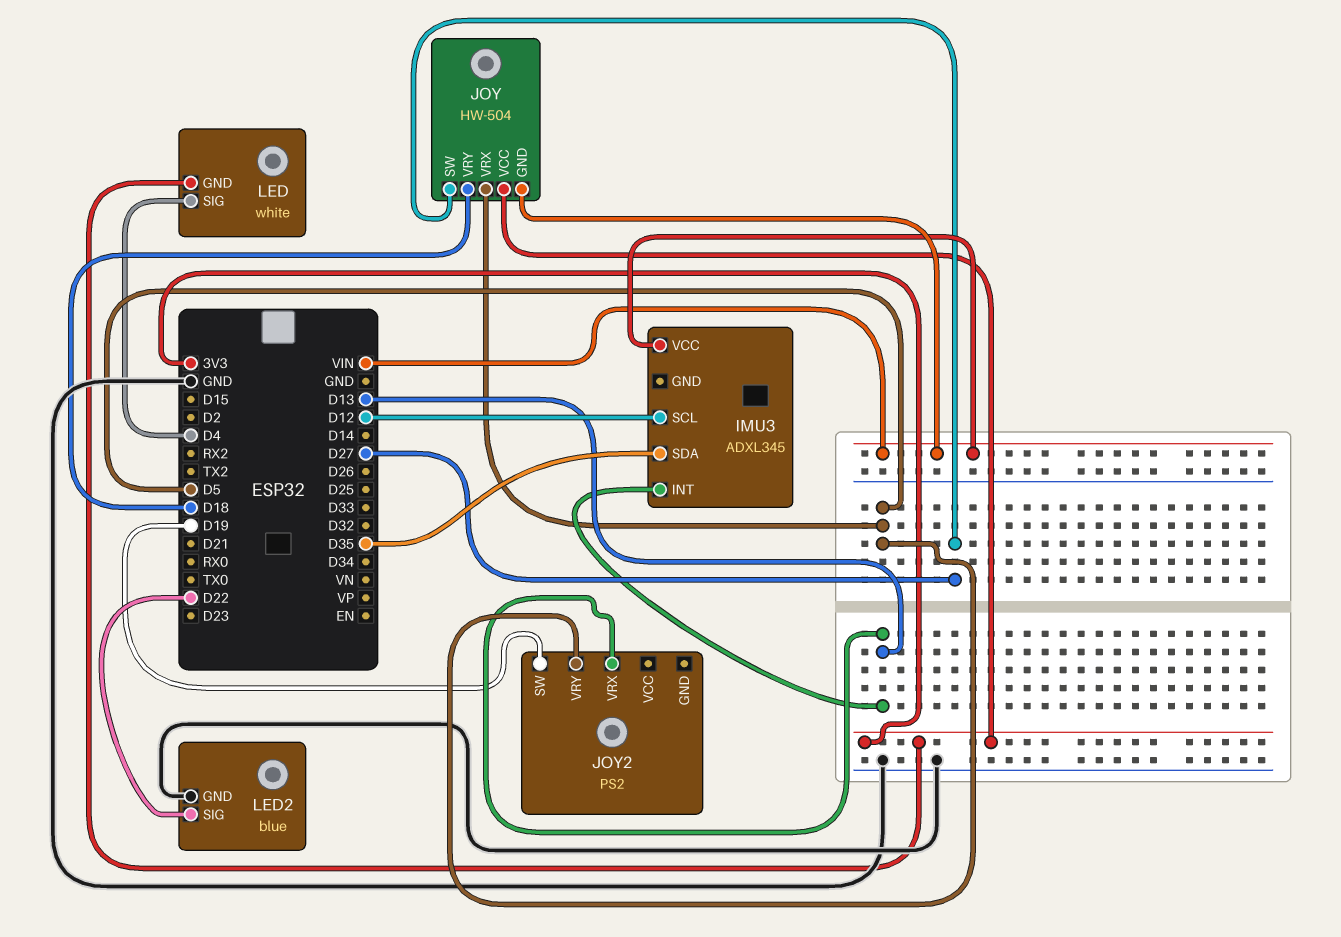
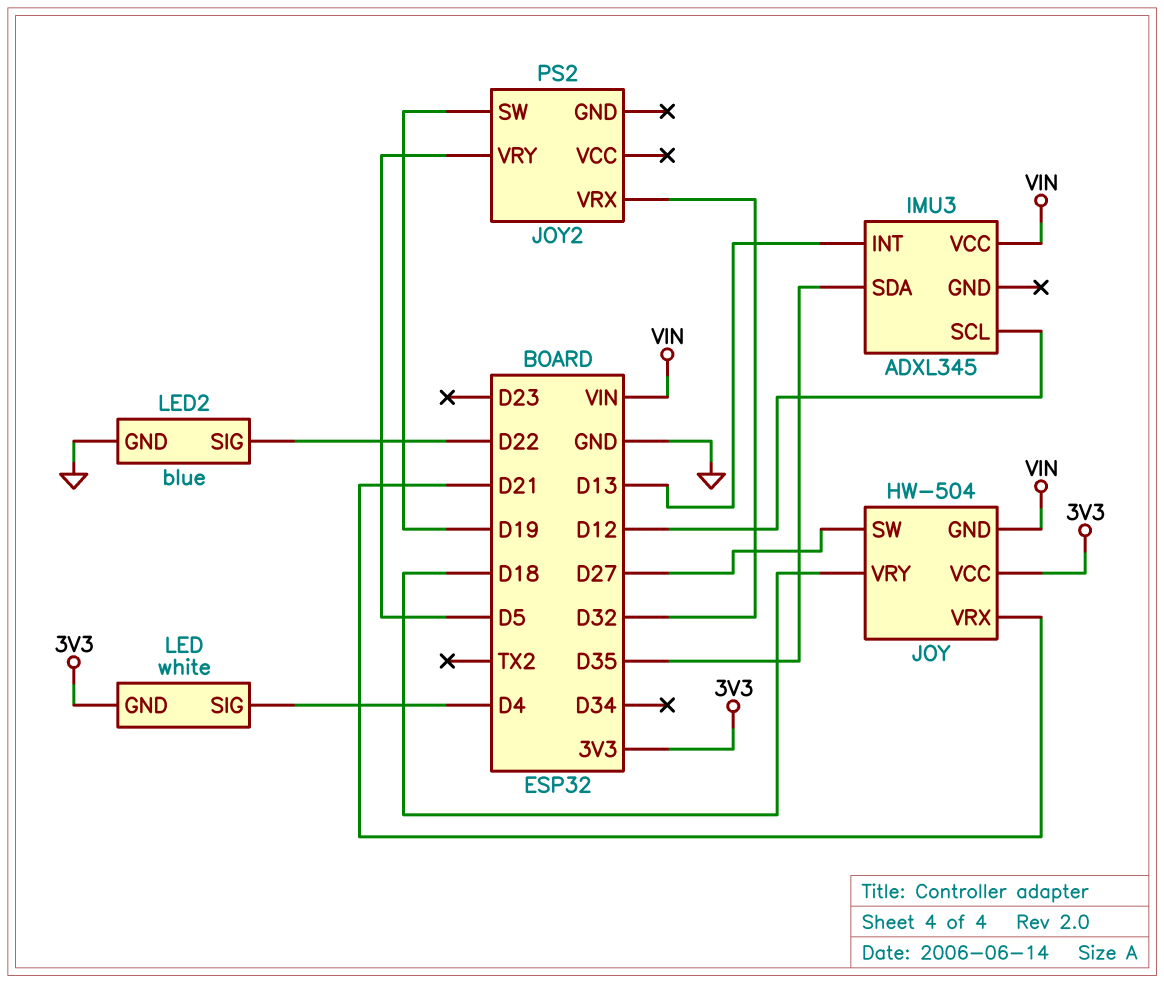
JOY pin VRX: D5 -> D21
JOY2 pin VRX: D13 -> D32

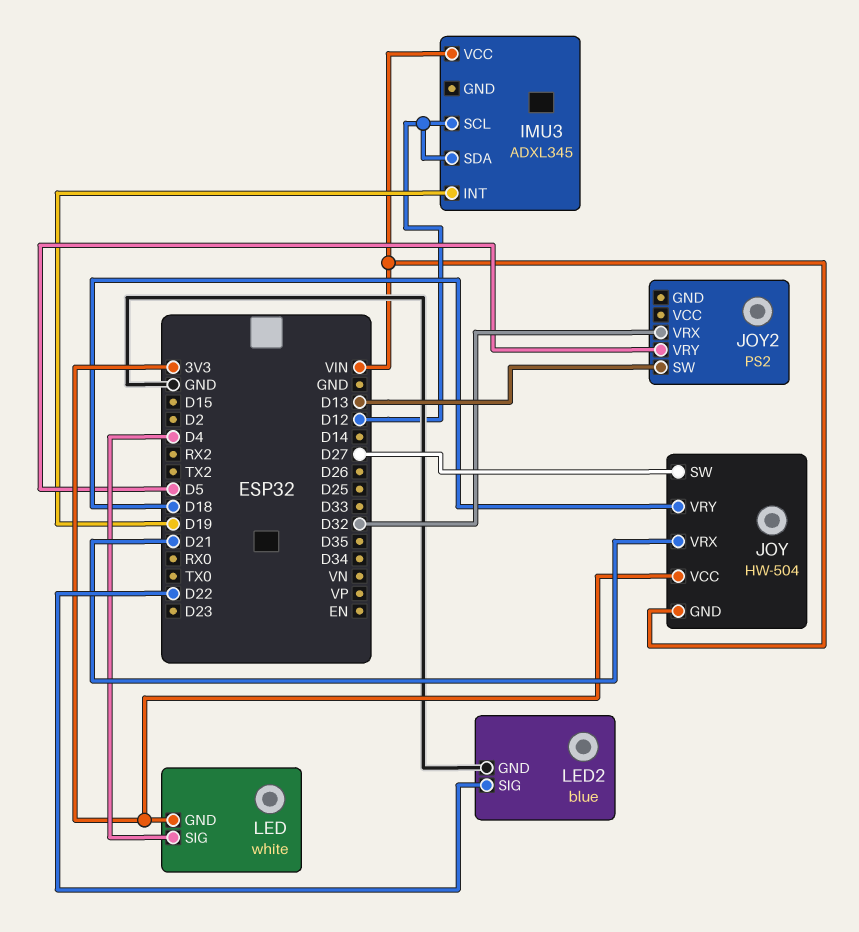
IMU3 pin INT: D13 -> D19
IMU3 pin SDA: D35 -> D12
JOY2 pin SW: D19 -> D13

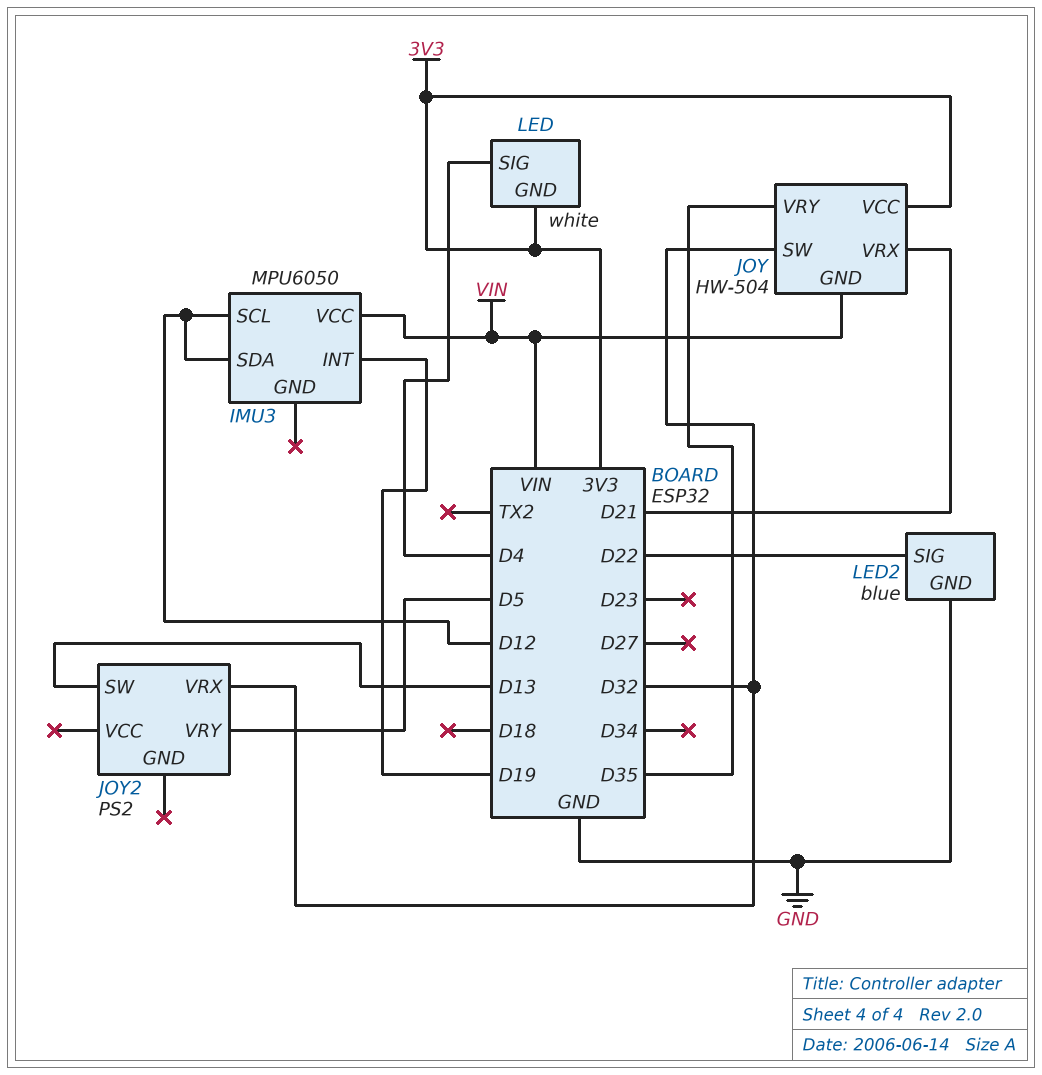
IMU3: ADXL345 -> MPU6050
JOY pin SW: D27 -> D32
JOY pin VRY: D18 -> D35

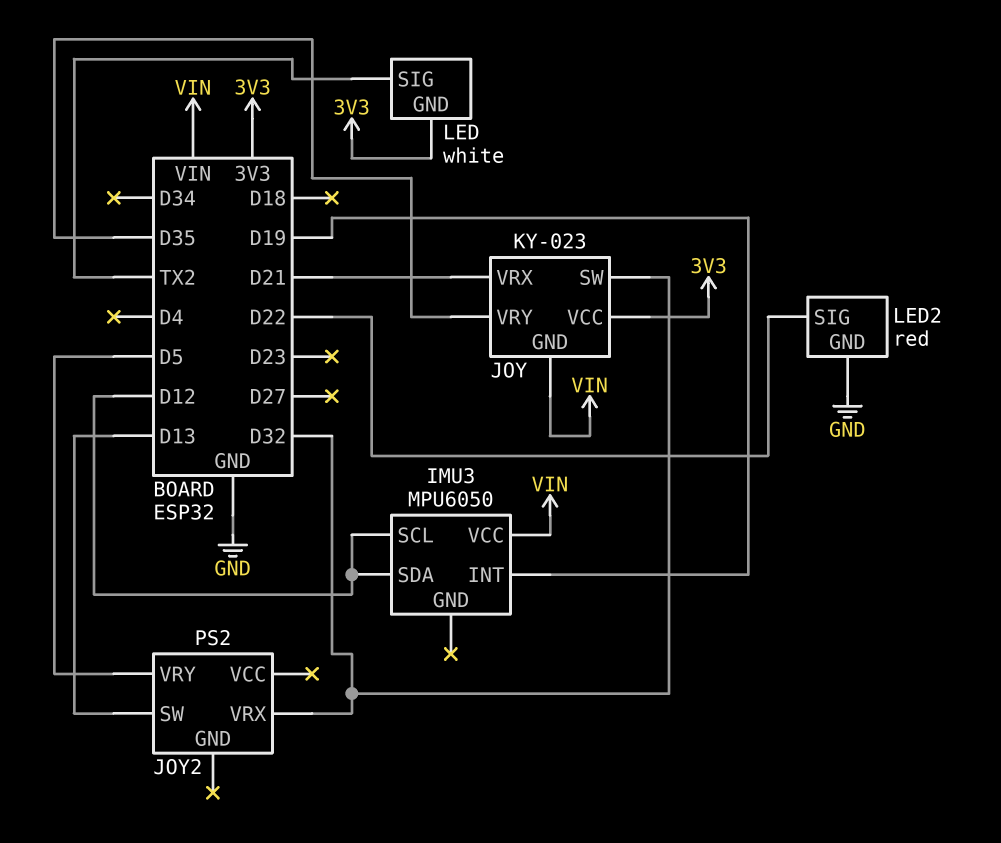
JOY: HW-504 -> KY-023
LED pin SIG: D4 -> TX2
LED2: blue -> red

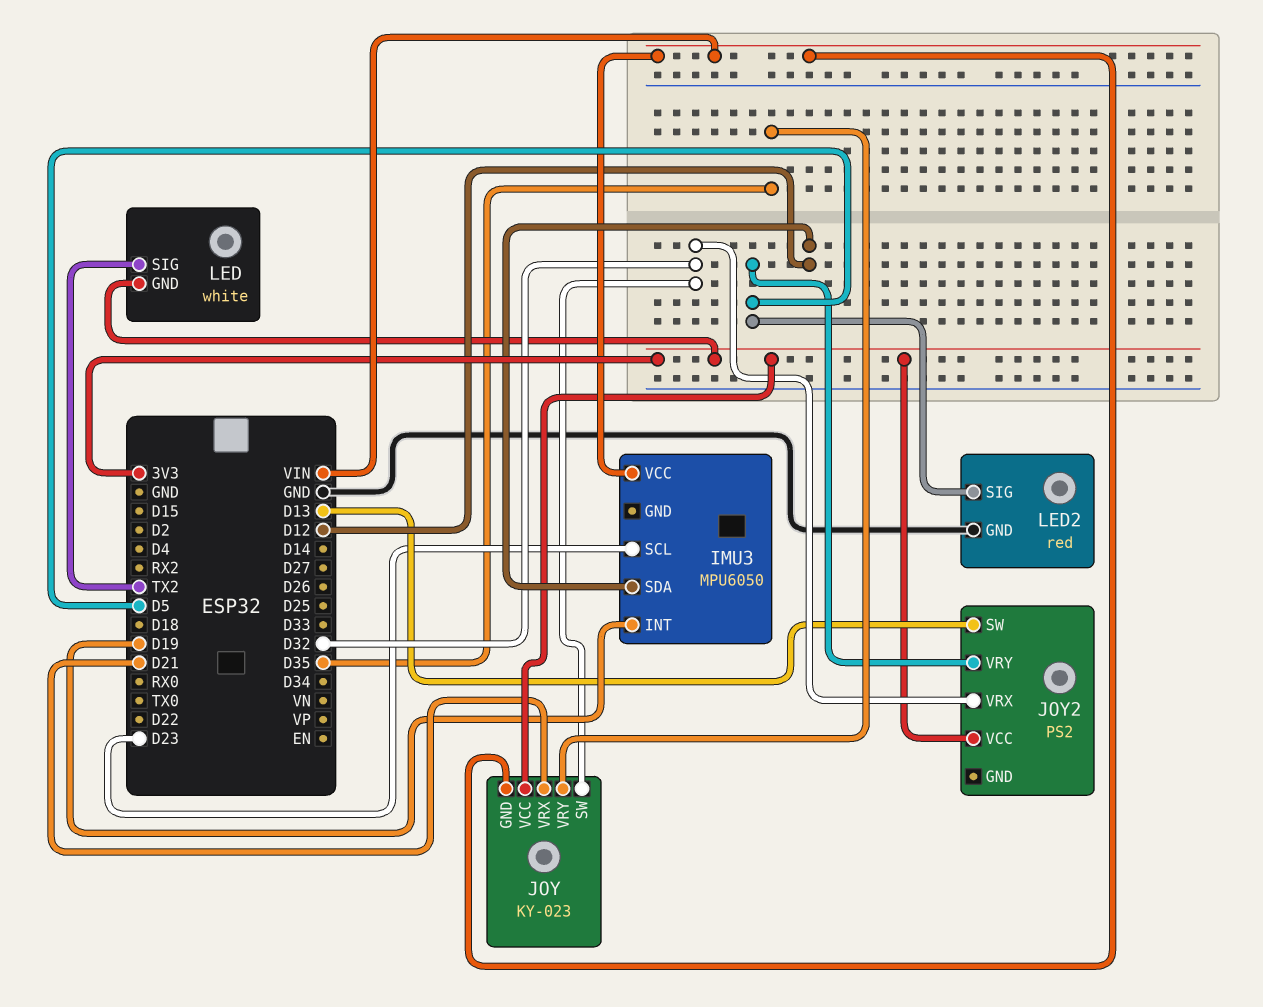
IMU3 pin SCL: D12 -> D23
JOY2 pin VCC: none -> 3V3
LED2 pin SIG: D22 -> D5

